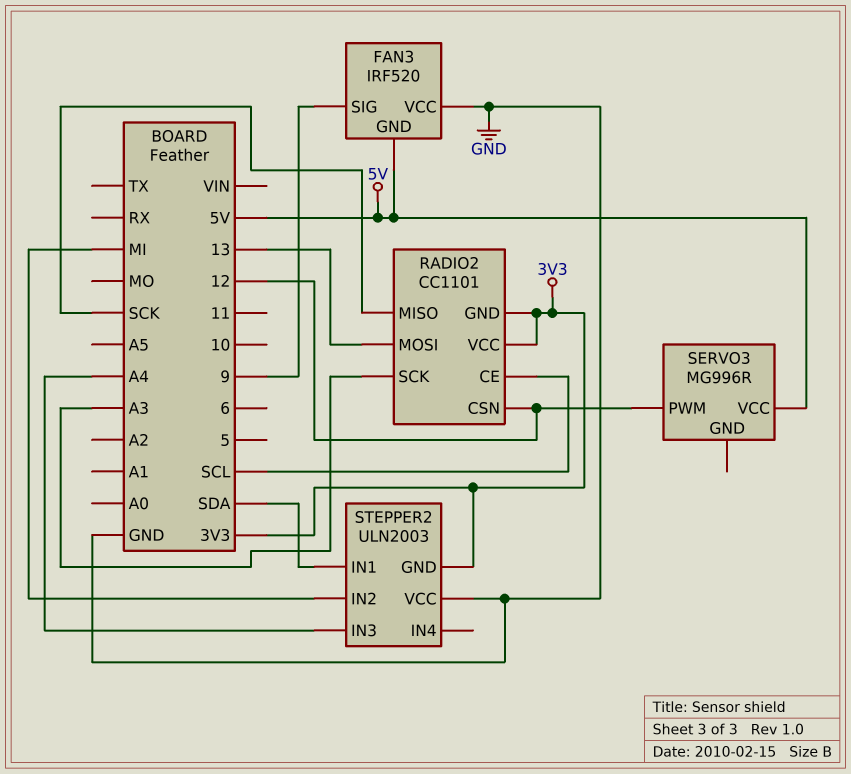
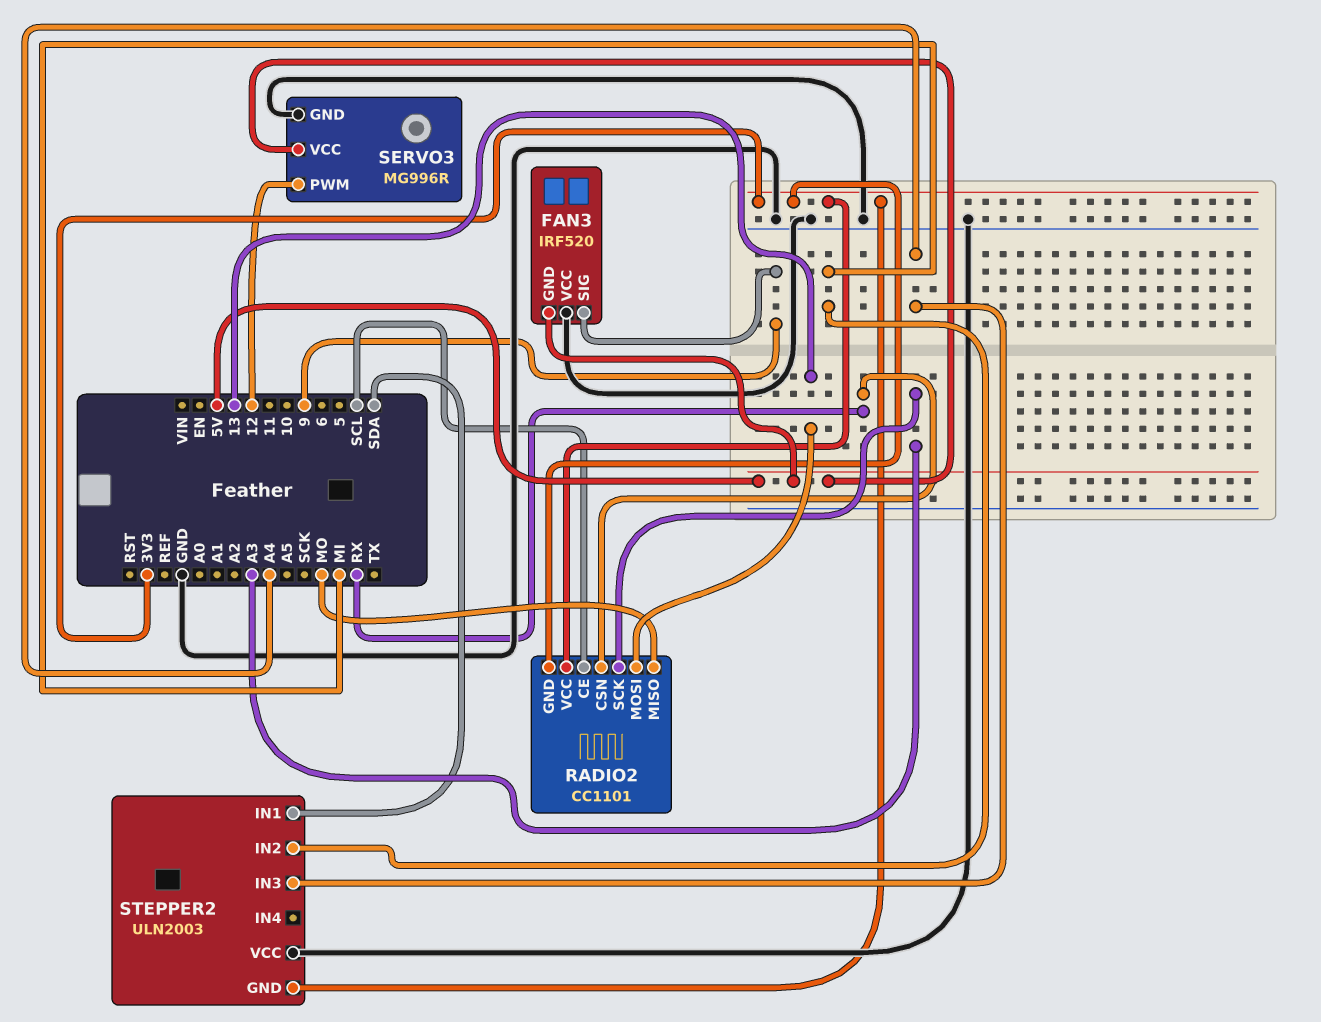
RADIO2 pin CSN: 12 -> RX
RADIO2 pin MISO: SCK -> MO
SERVO3 pin GND: none -> GND

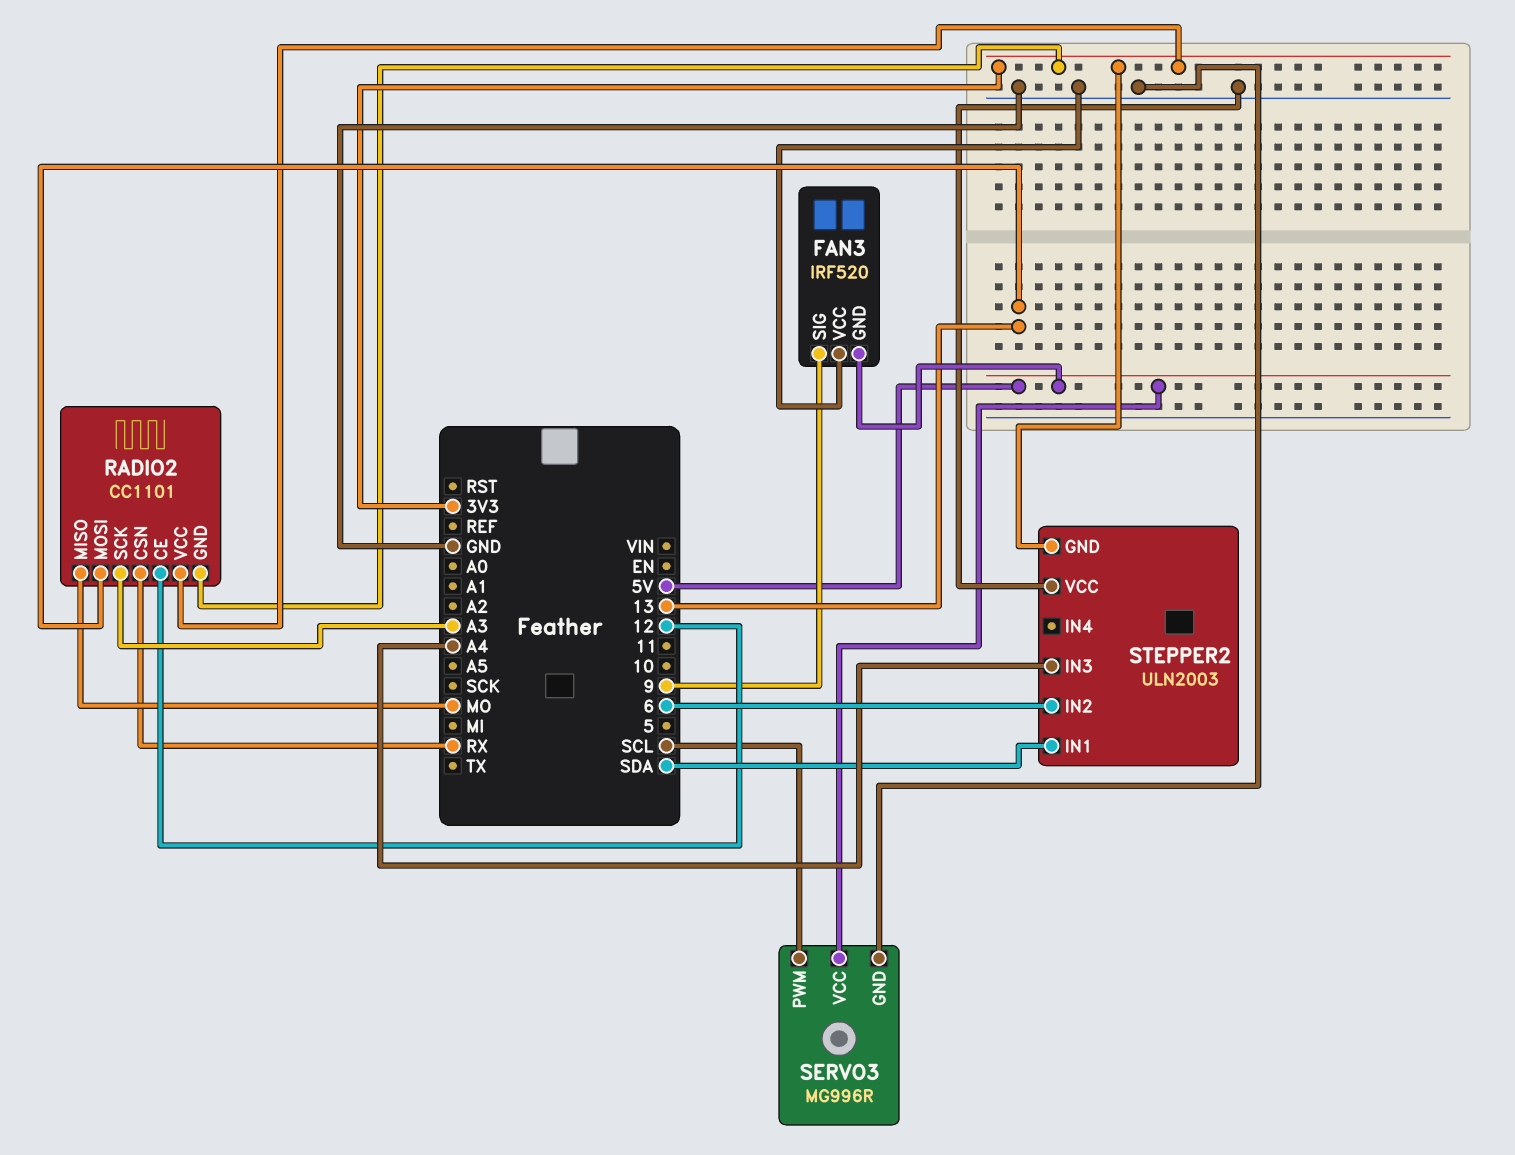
RADIO2 pin CE: SCL -> 12
SERVO3 pin PWM: 12 -> SCL
STEPPER2 pin IN2: MI -> 6

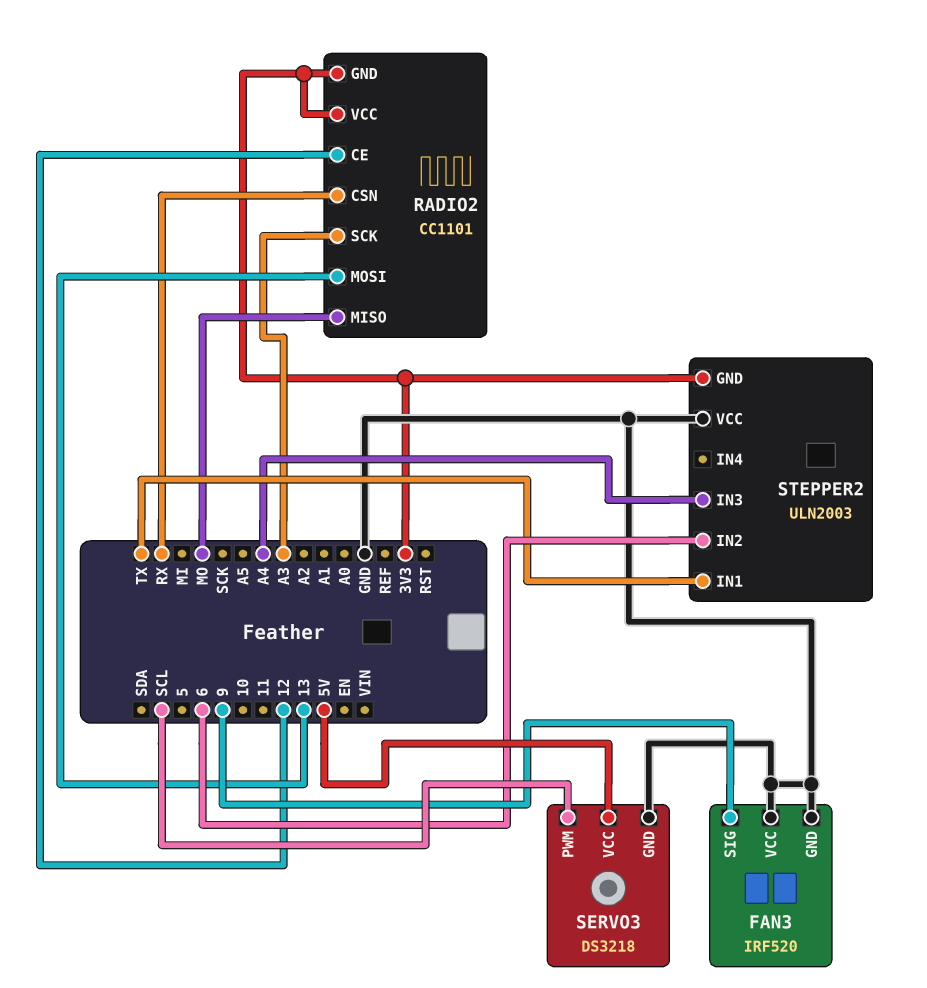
FAN3 pin GND: 5V -> GND
SERVO3: MG996R -> DS3218
STEPPER2 pin IN1: SDA -> TX

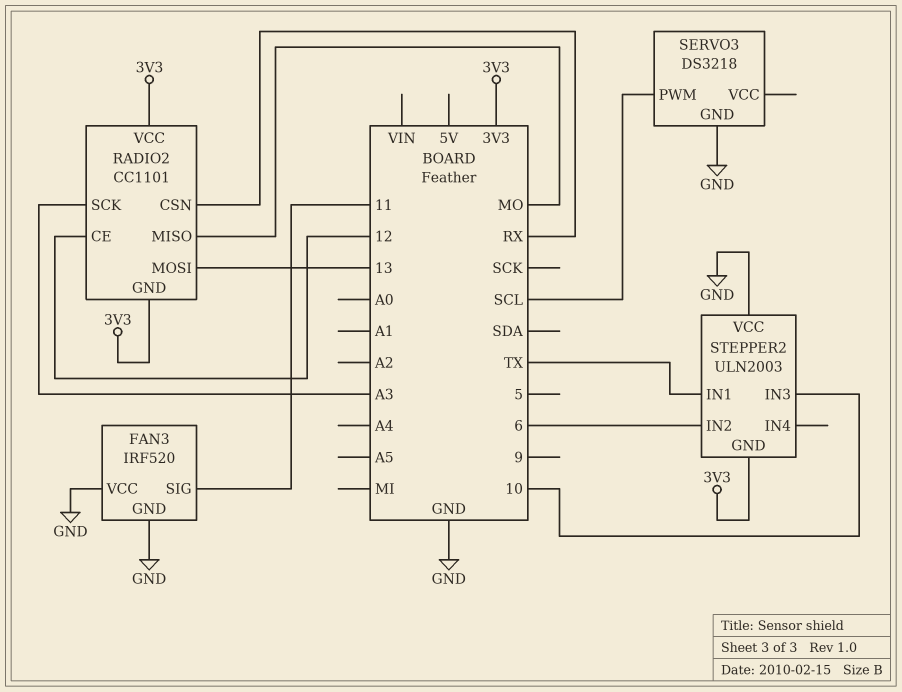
FAN3 pin SIG: 9 -> 11
SERVO3 pin VCC: 5V -> none
STEPPER2 pin IN3: A4 -> 10

